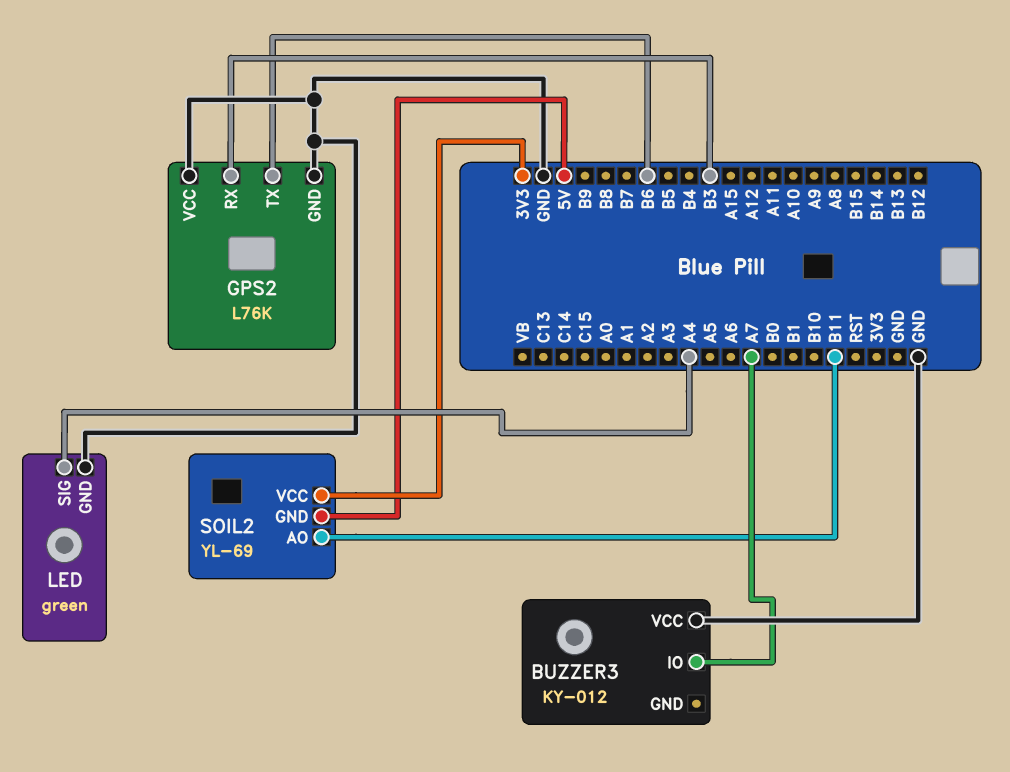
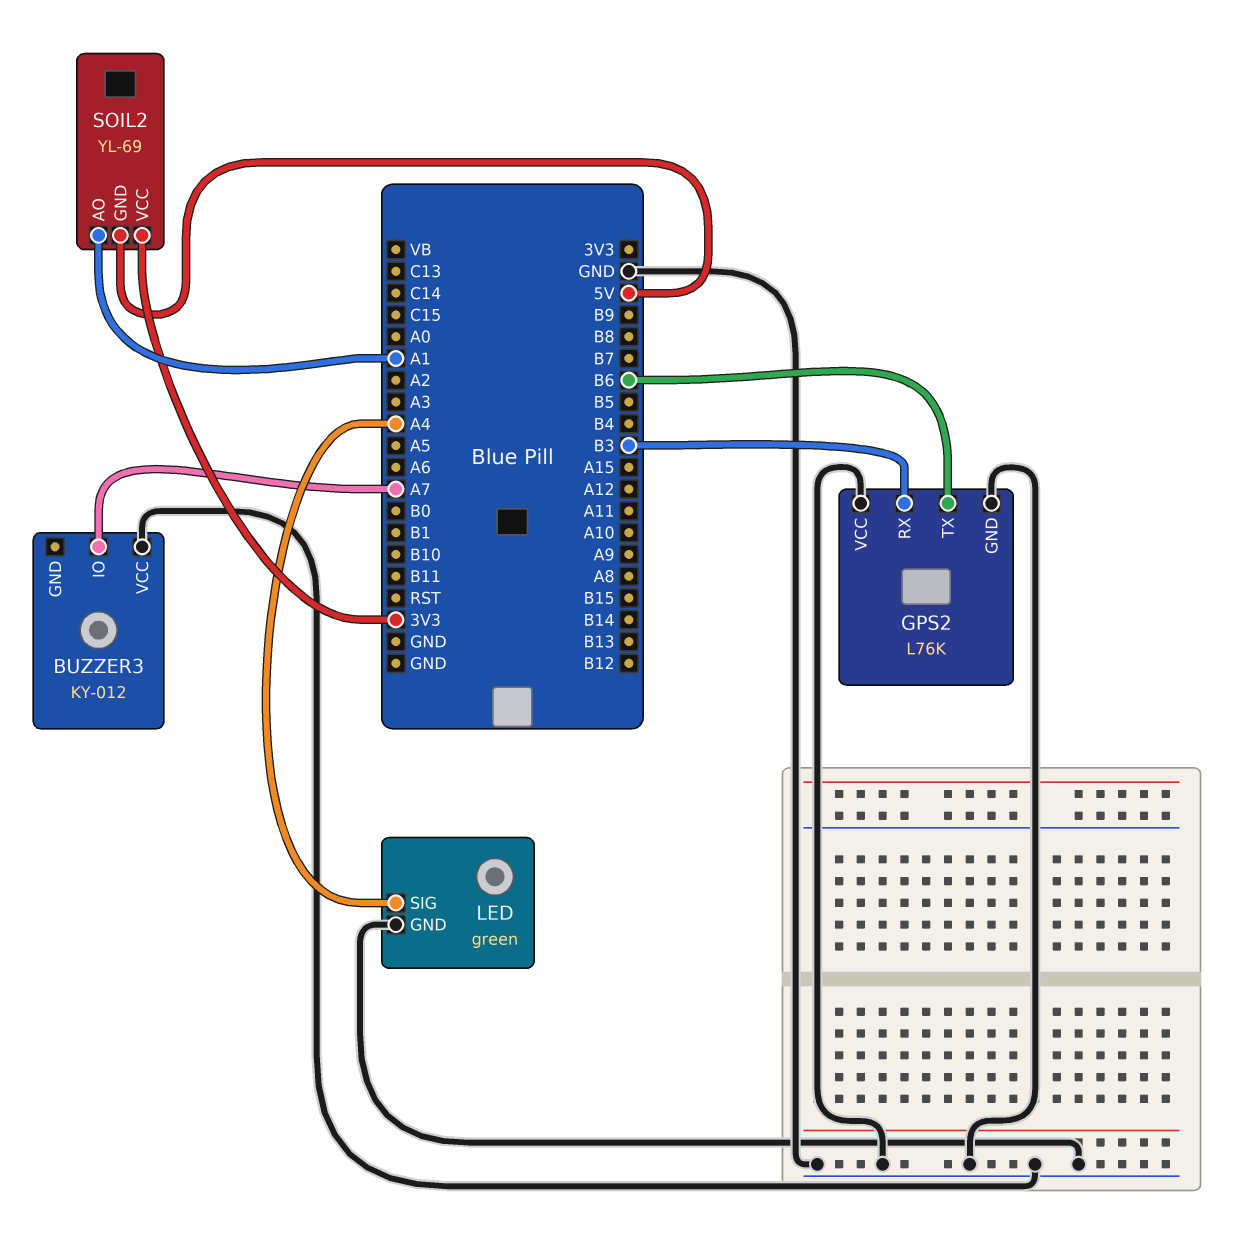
SOIL2 pin AO: B11 -> A1

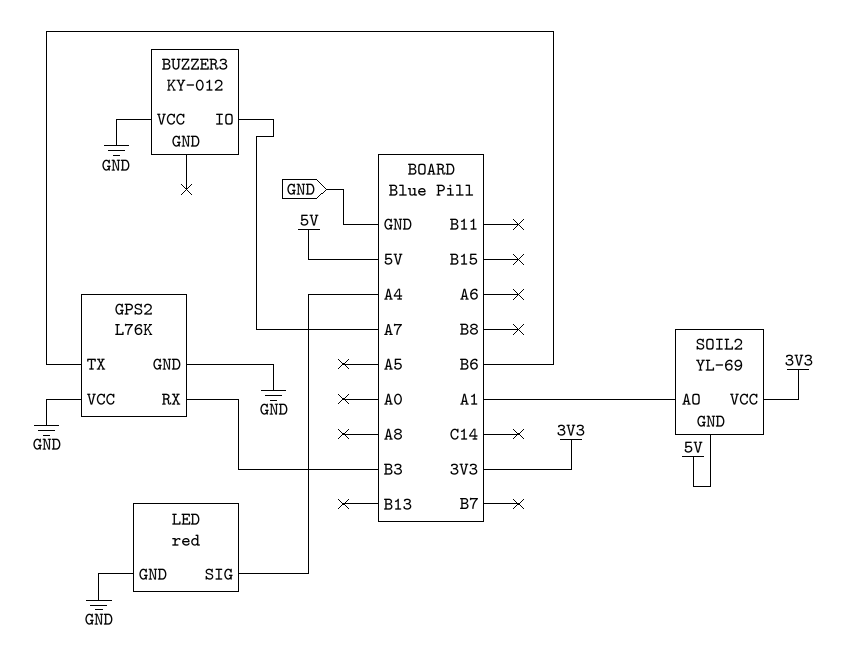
LED: green -> red

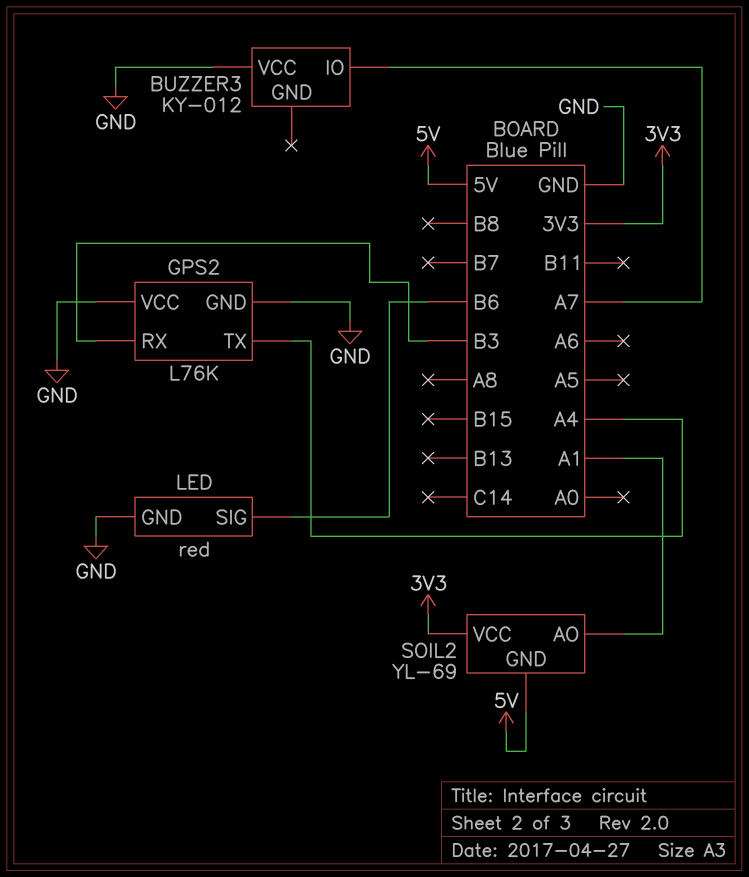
GPS2 pin TX: B6 -> A4
LED pin SIG: A4 -> B6

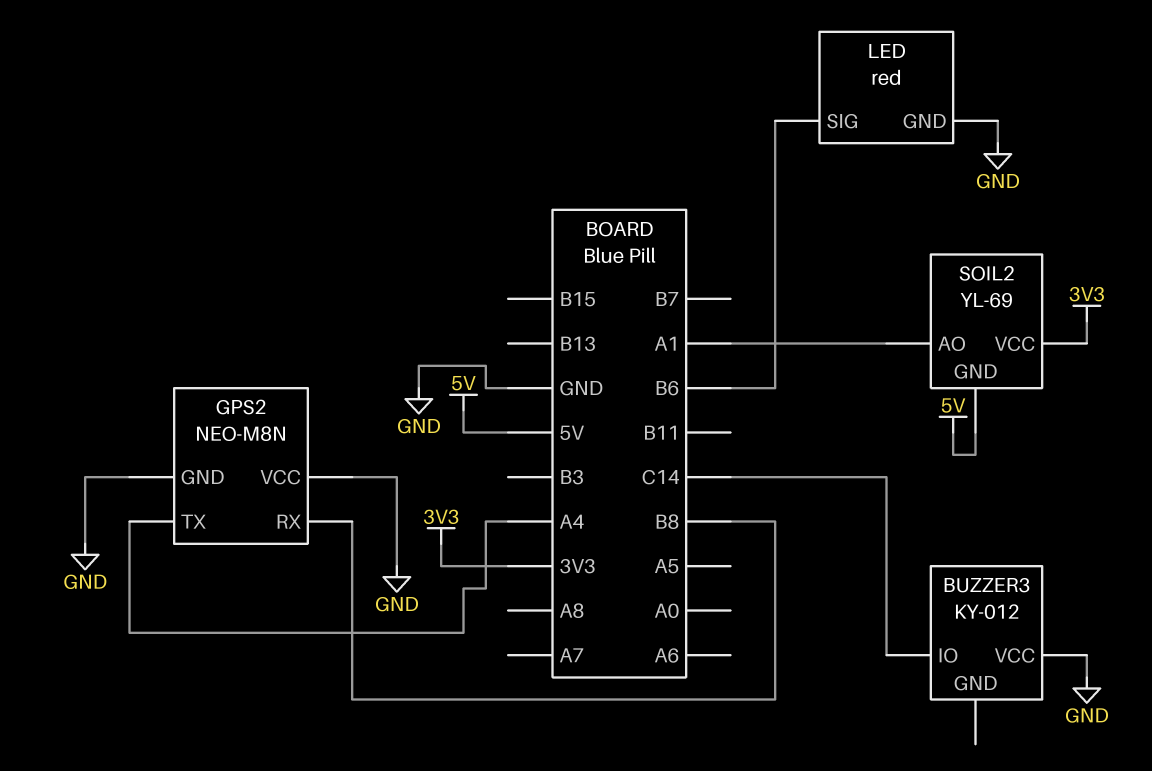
BUZZER3 pin IO: A7 -> C14
GPS2: L76K -> NEO-M8N
GPS2 pin RX: B3 -> B8

